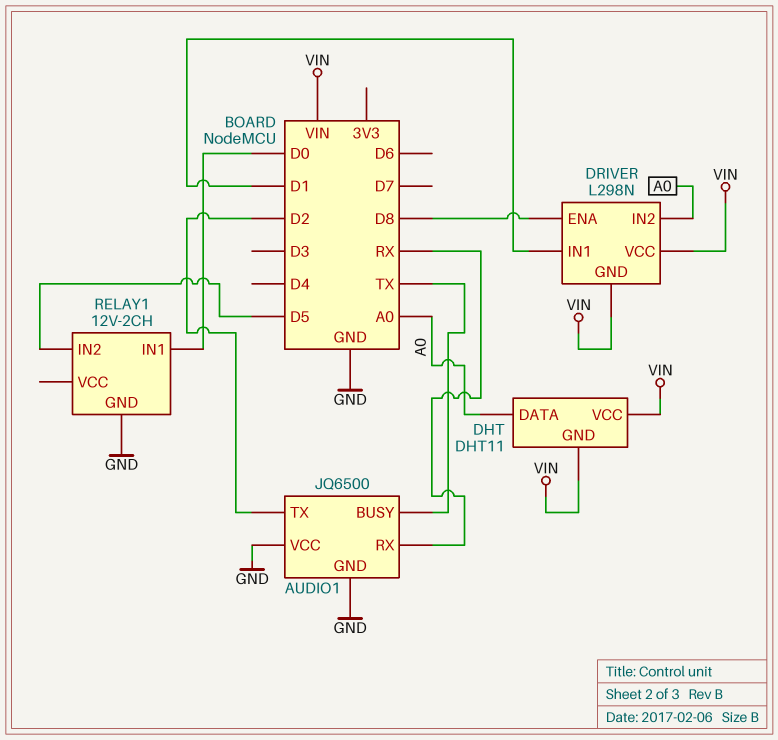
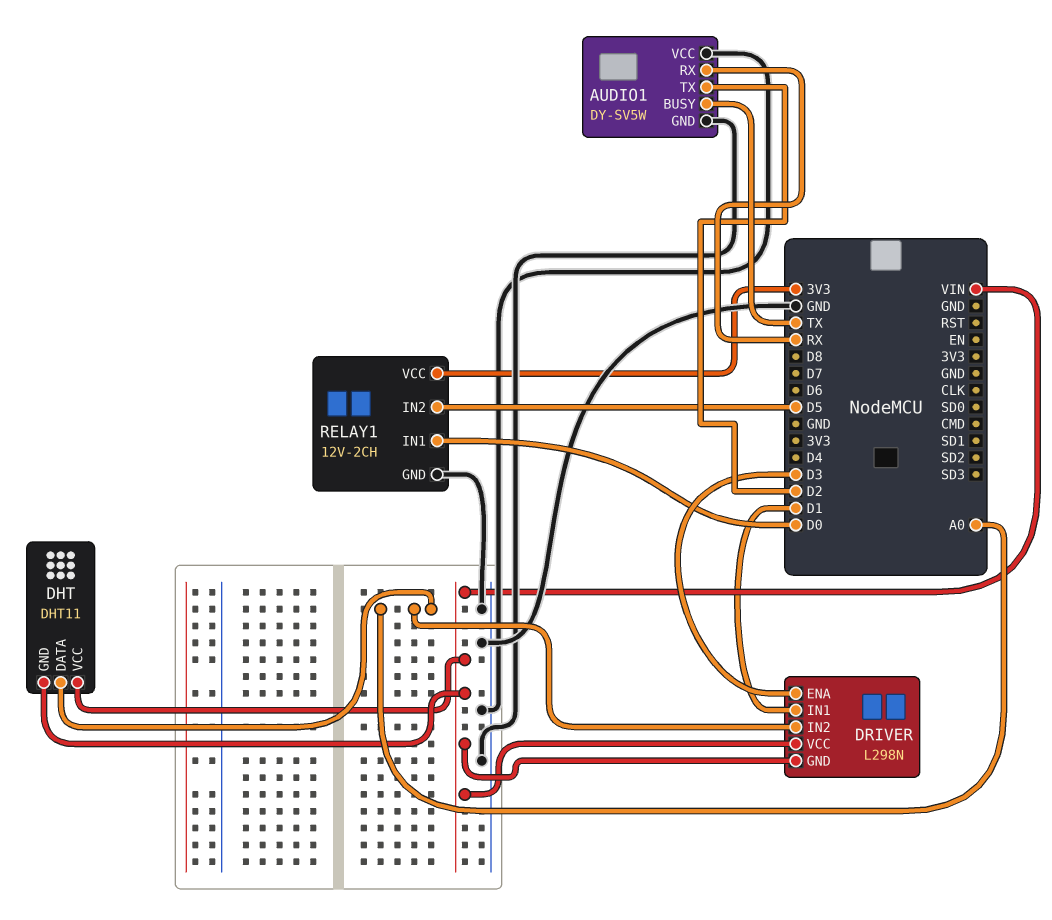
AUDIO1: JQ6500 -> DY-SV5W
DRIVER pin ENA: D8 -> D3
RELAY1 pin VCC: none -> 3V3

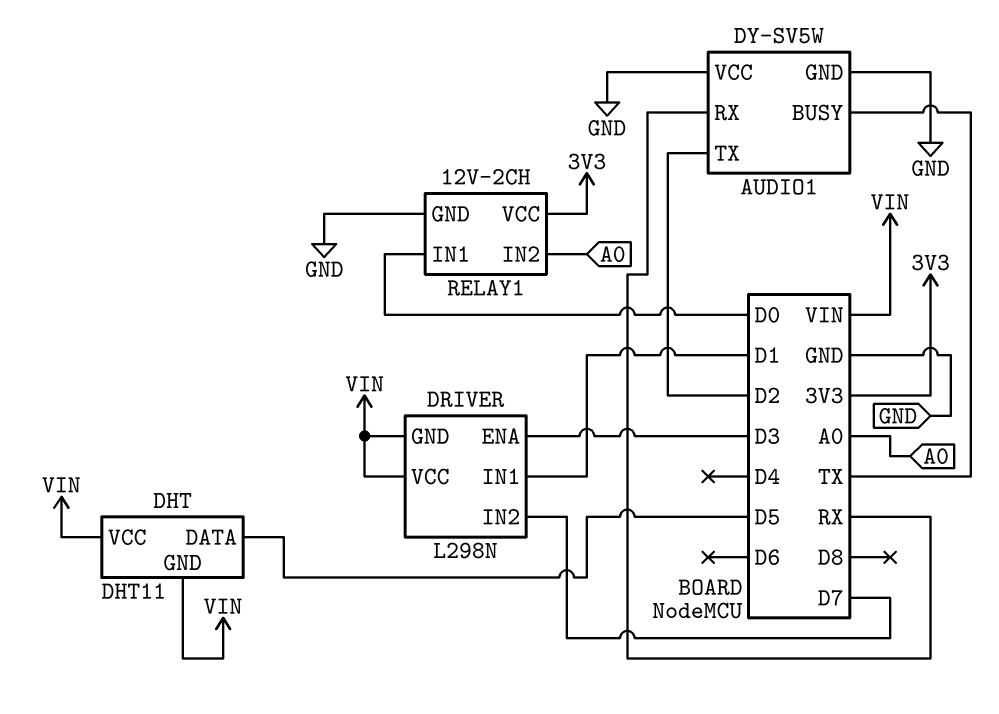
DHT pin DATA: A0 -> D5
DRIVER pin IN2: A0 -> D7
RELAY1 pin IN2: D5 -> A0

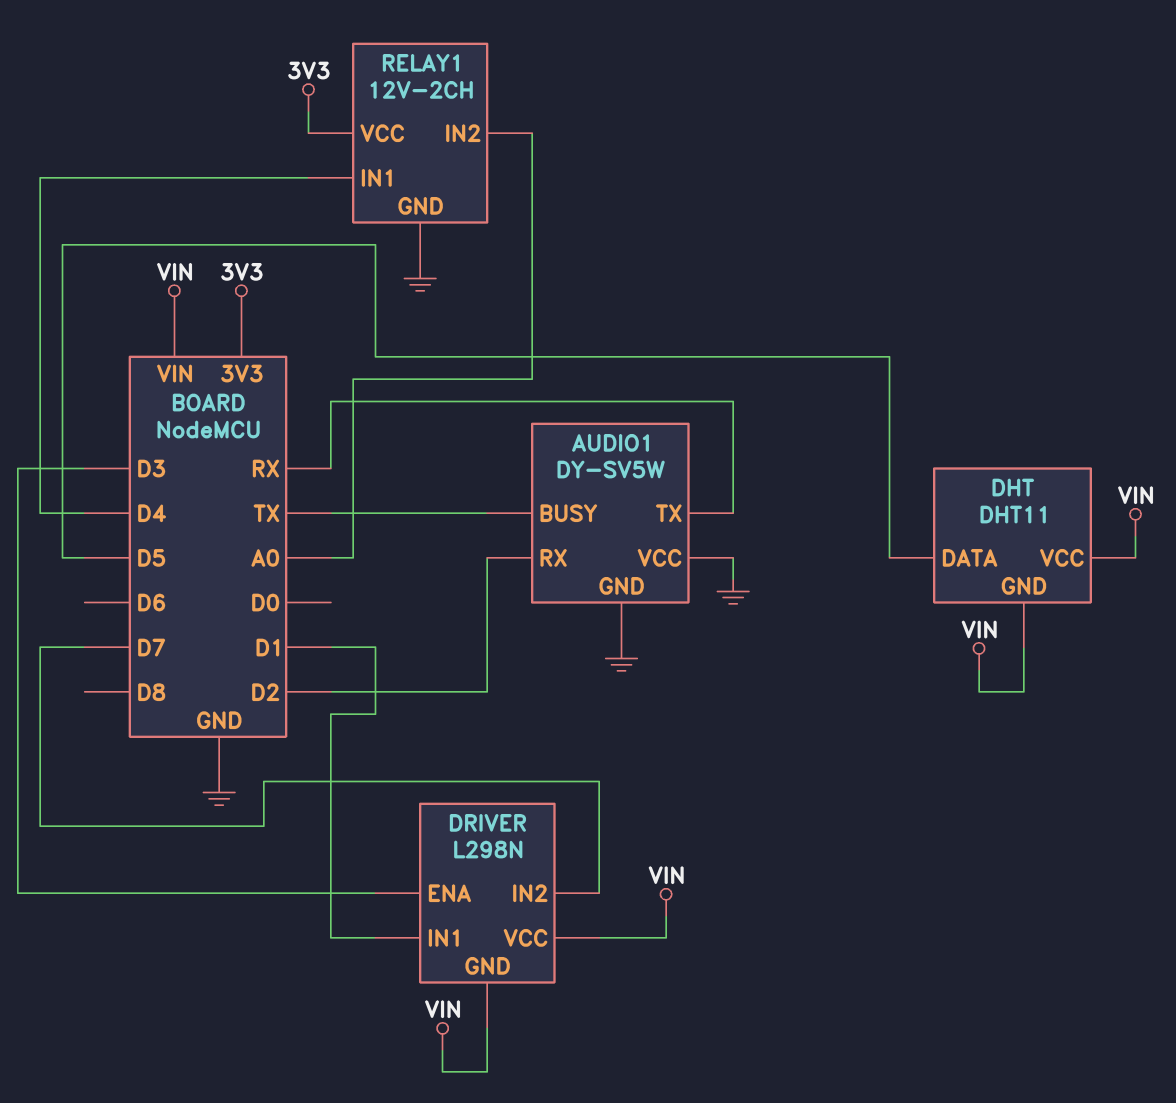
AUDIO1 pin RX: RX -> D2
AUDIO1 pin TX: D2 -> RX
RELAY1 pin IN1: D0 -> D4

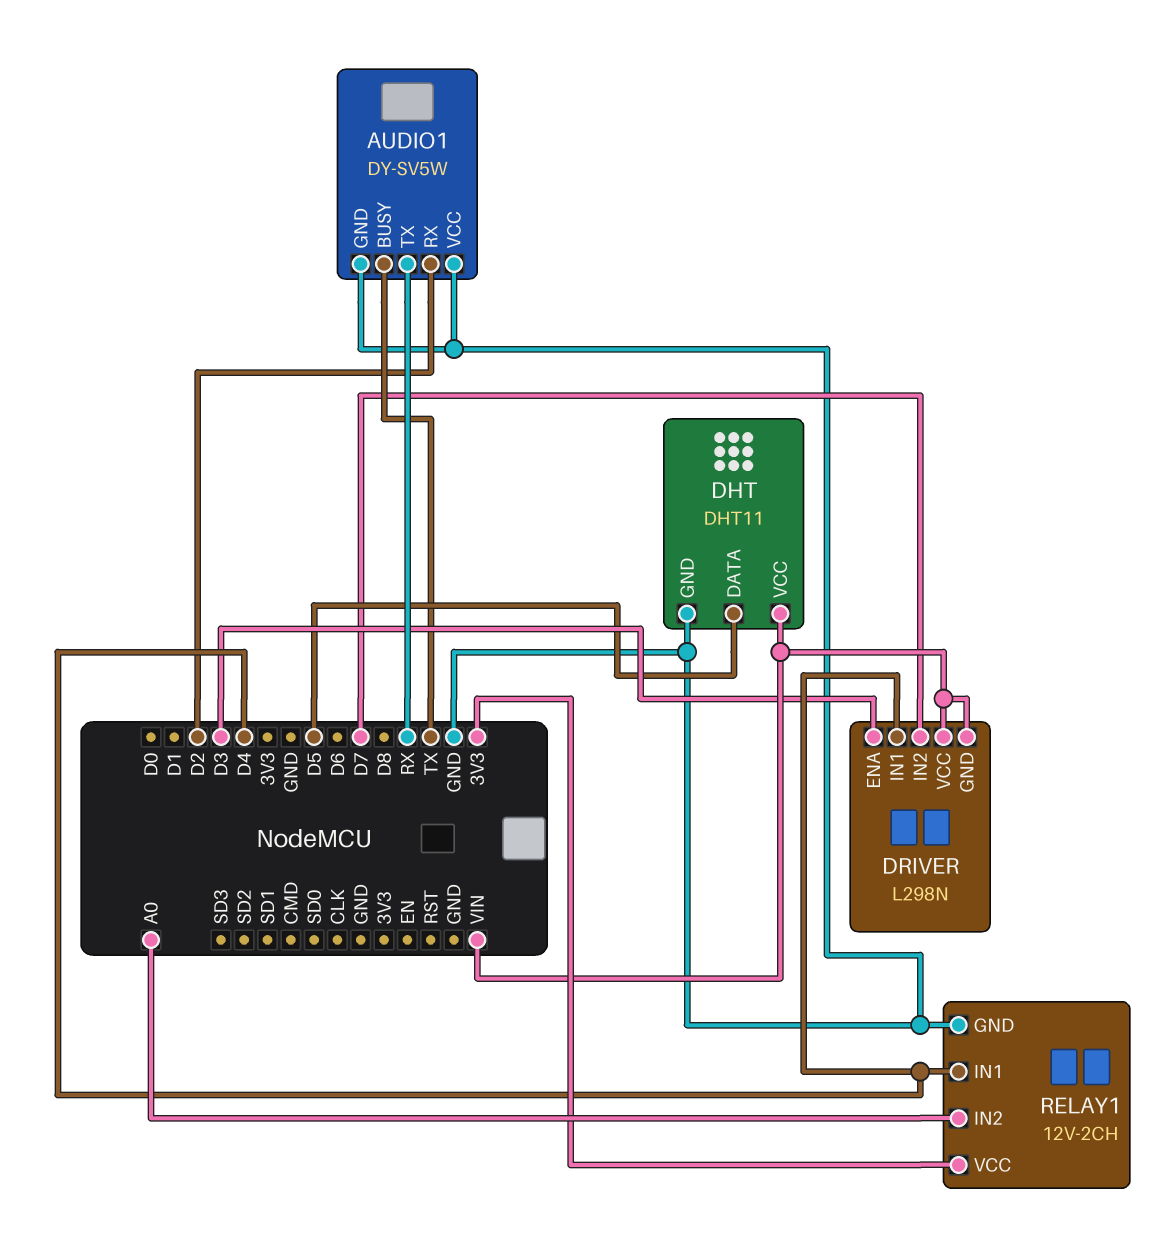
DHT pin GND: VIN -> GND
DRIVER pin IN1: D1 -> D4

